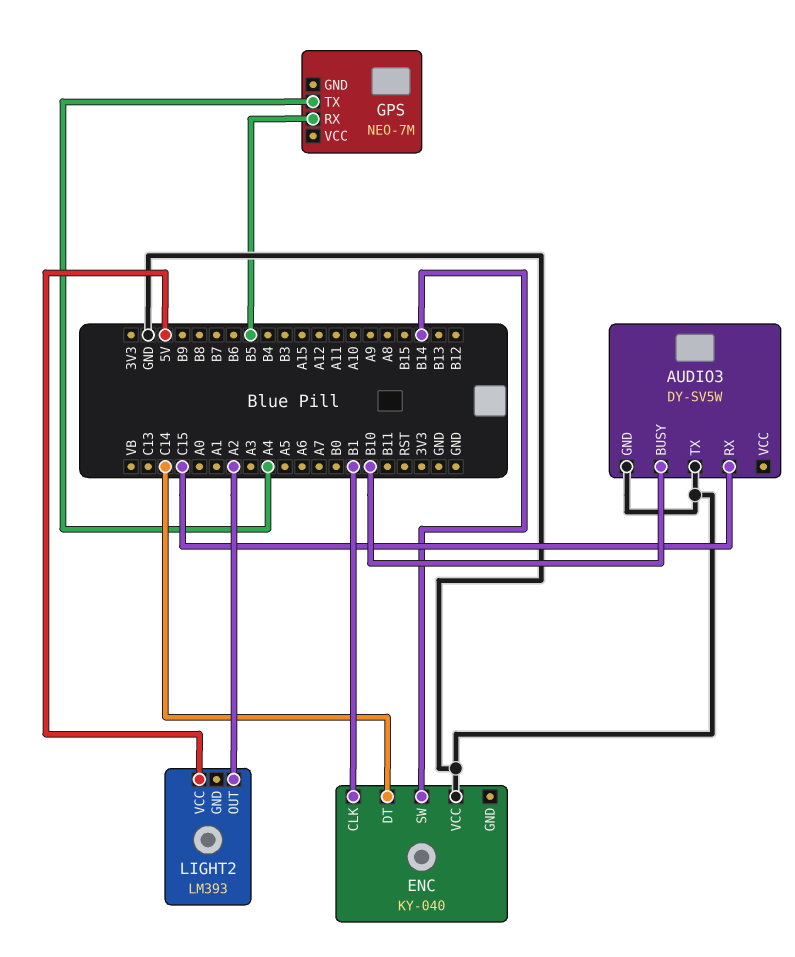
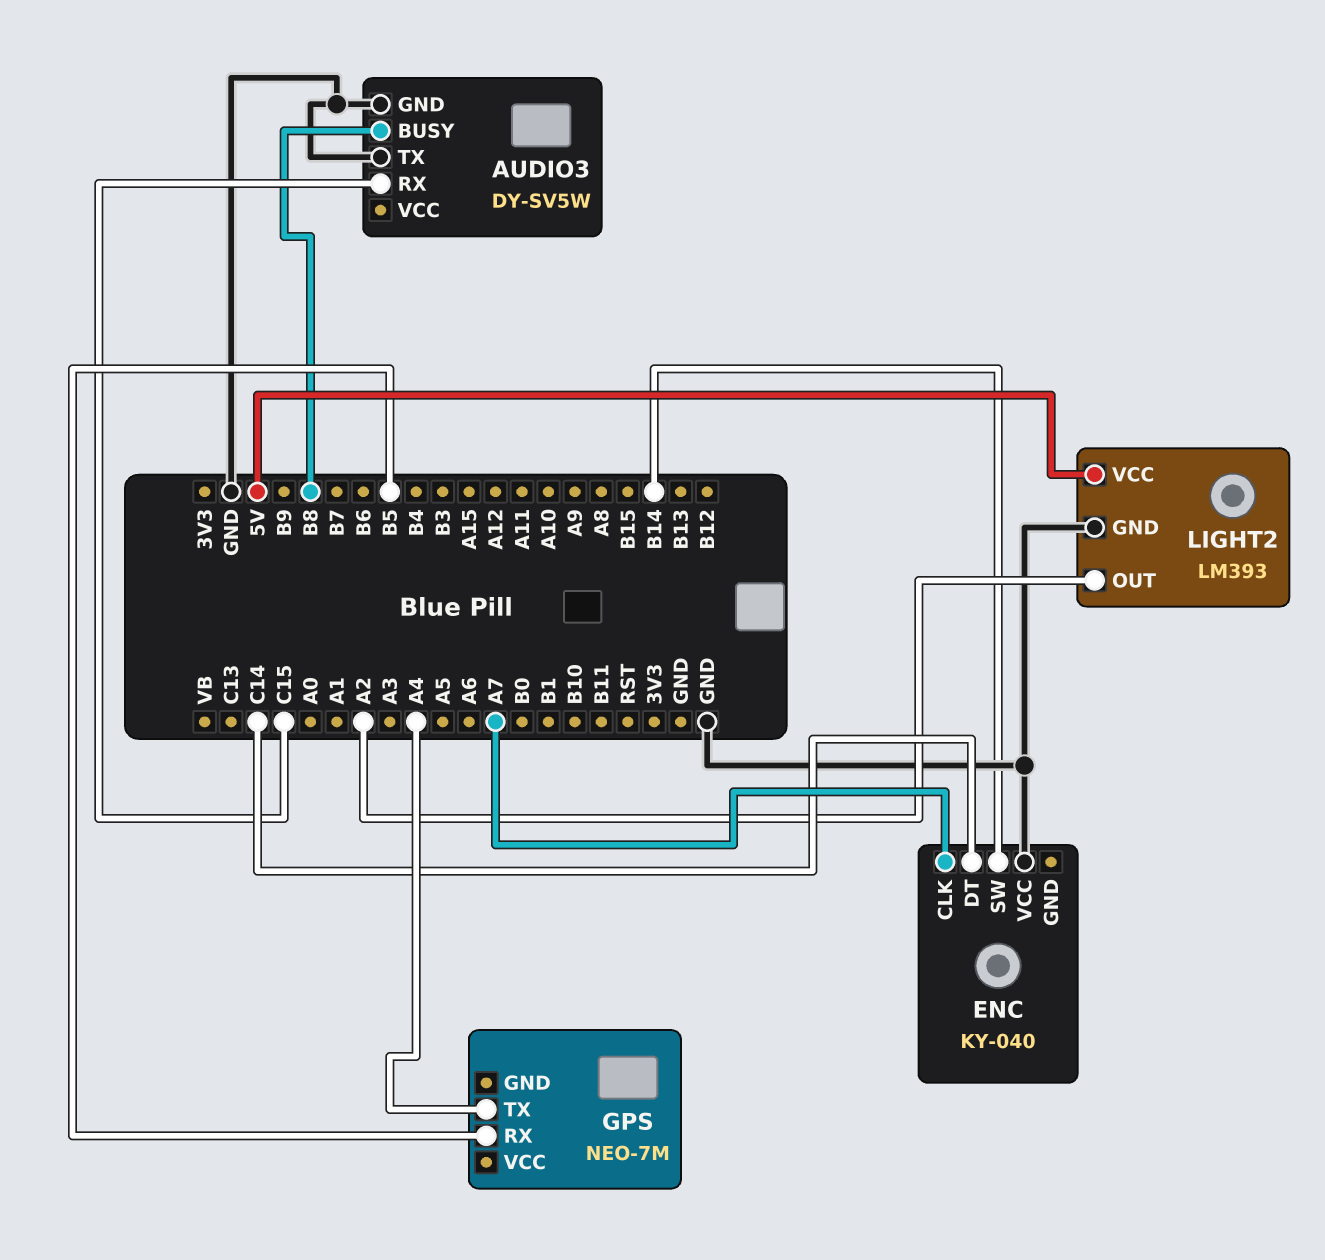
AUDIO3 pin BUSY: B10 -> B8
ENC pin CLK: B1 -> A7
LIGHT2 pin GND: none -> GND

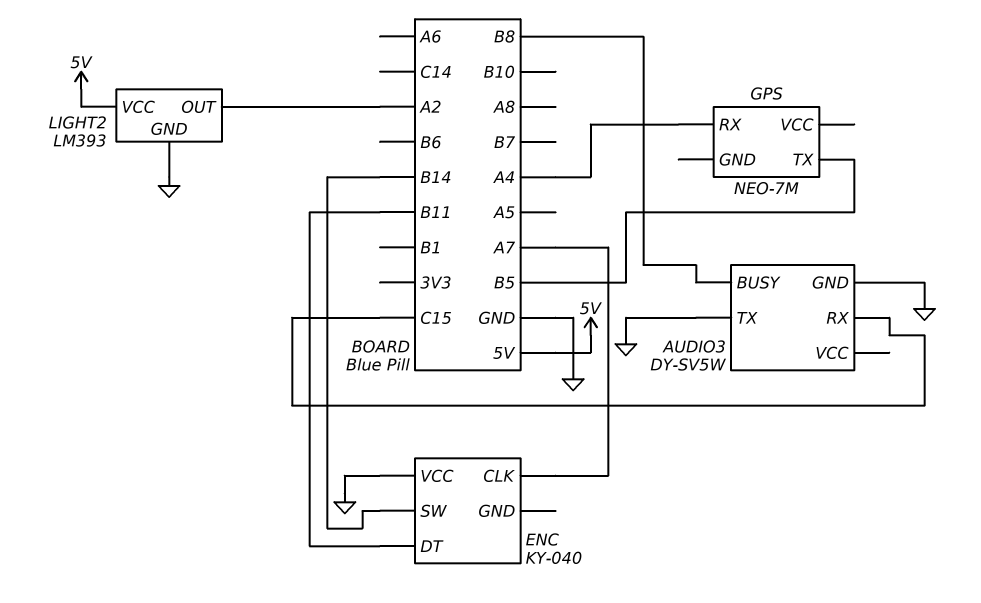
ENC pin DT: C14 -> B11
GPS pin RX: B5 -> A4
GPS pin TX: A4 -> B5

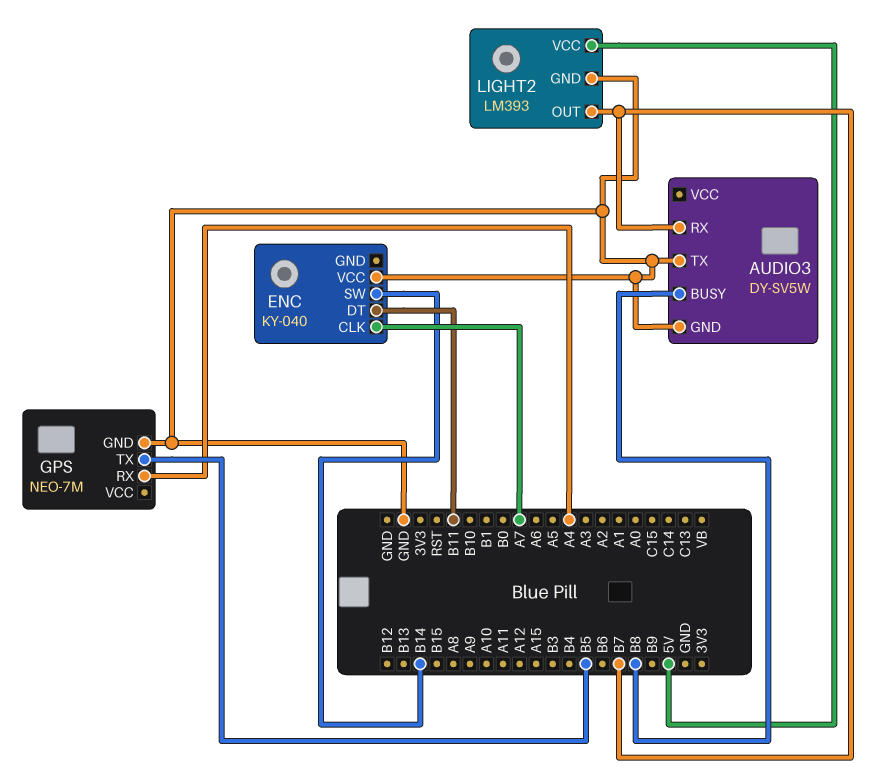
AUDIO3 pin RX: C15 -> B7
GPS pin GND: none -> GND
LIGHT2 pin OUT: A2 -> B7

